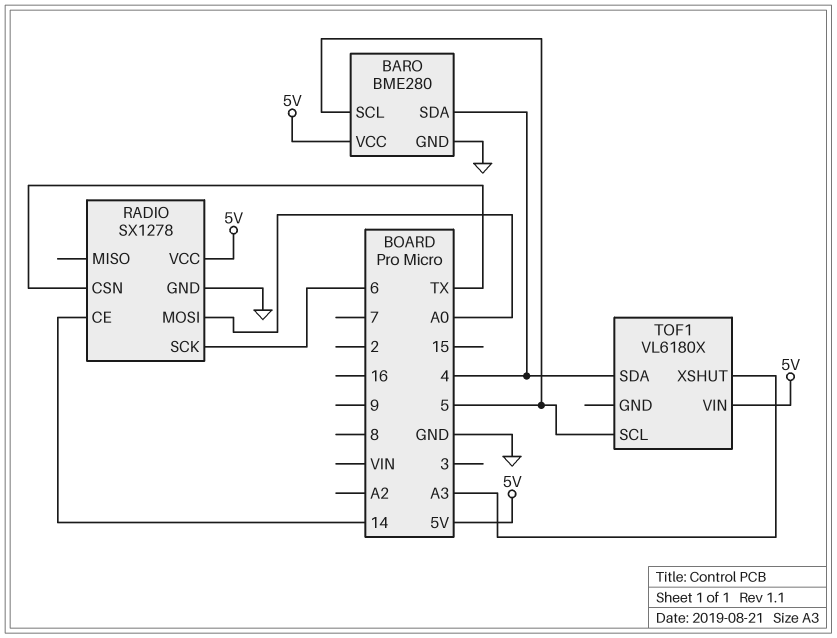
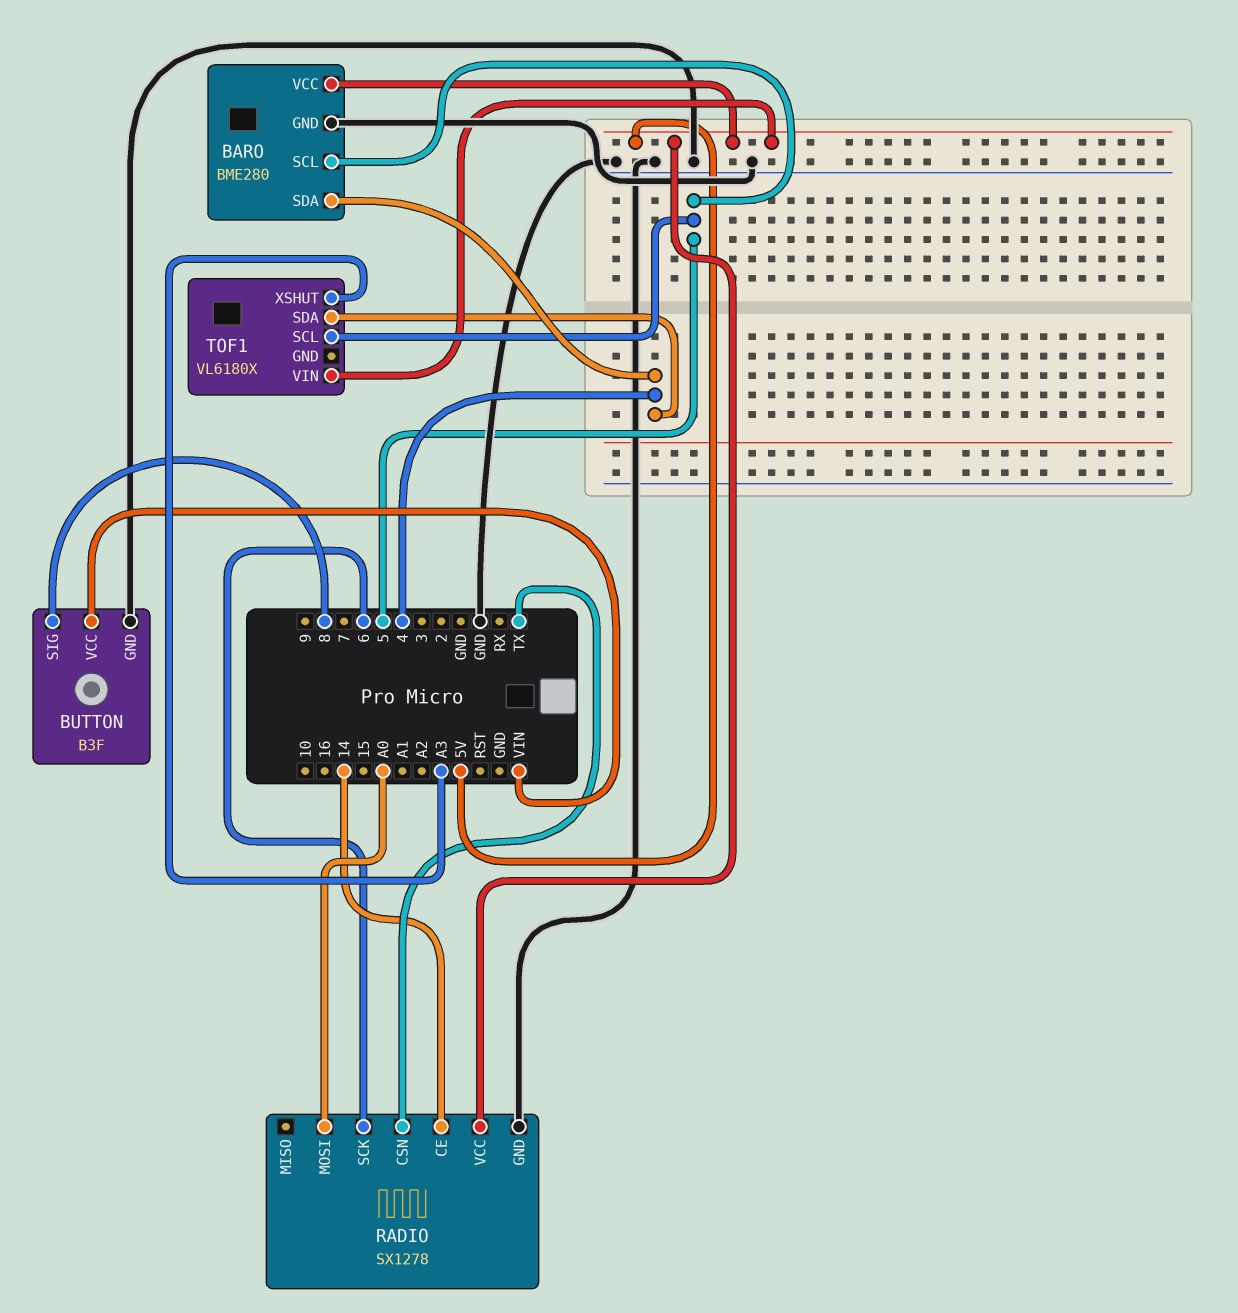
BUTTON: none -> B3F
BUTTON pin GND: none -> GND
BUTTON pin SIG: none -> 8
BUTTON pin VCC: none -> VIN

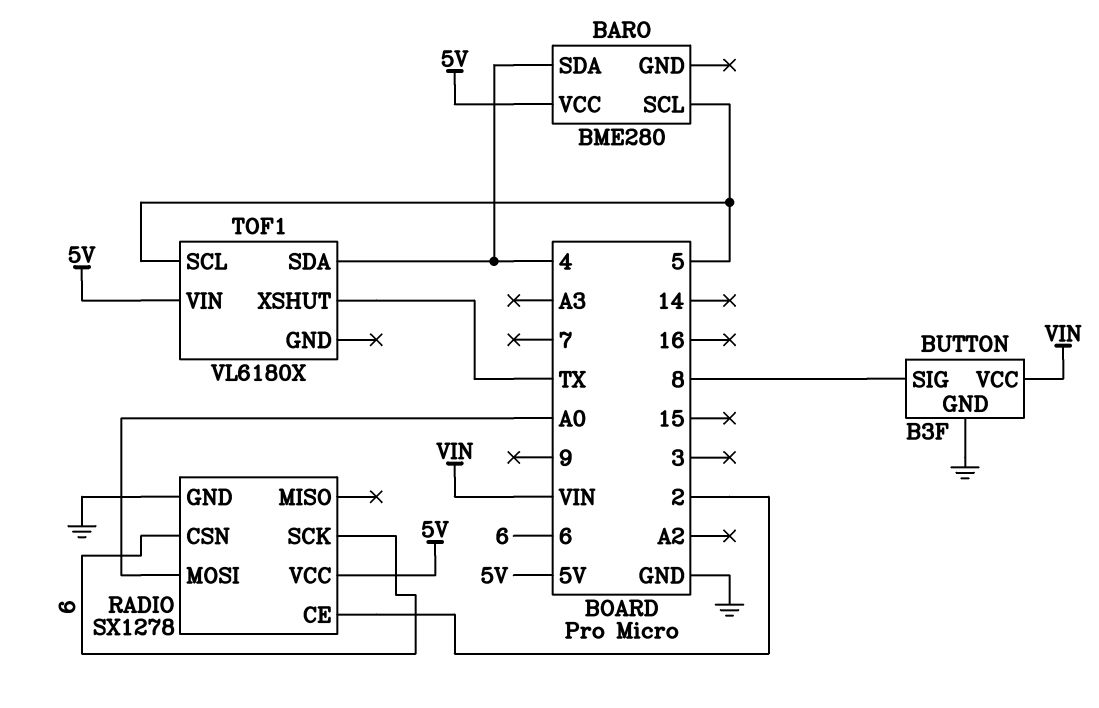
BARO pin GND: GND -> none
RADIO pin CE: 14 -> 2
RADIO pin CSN: TX -> 6
TOF1 pin XSHUT: A3 -> TX

